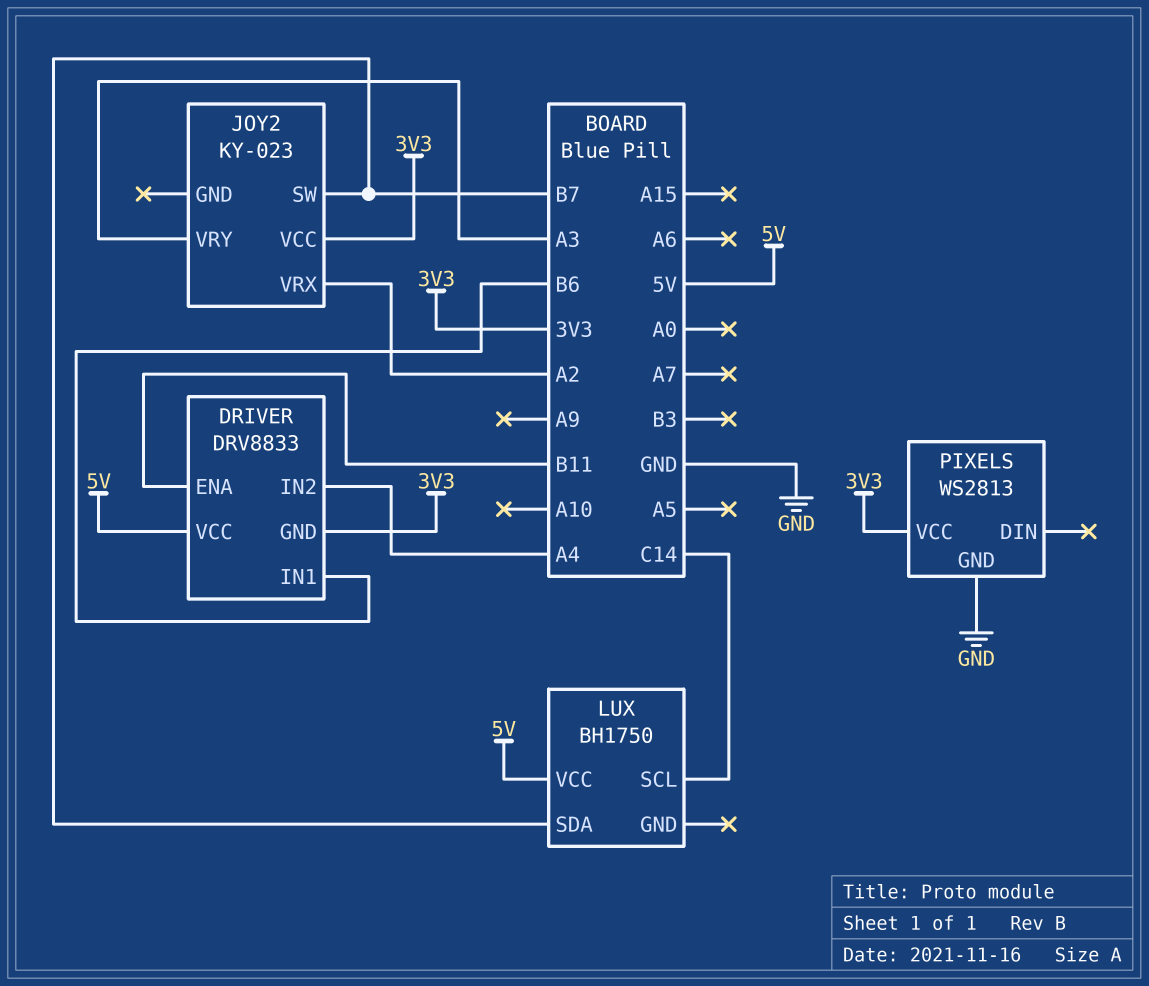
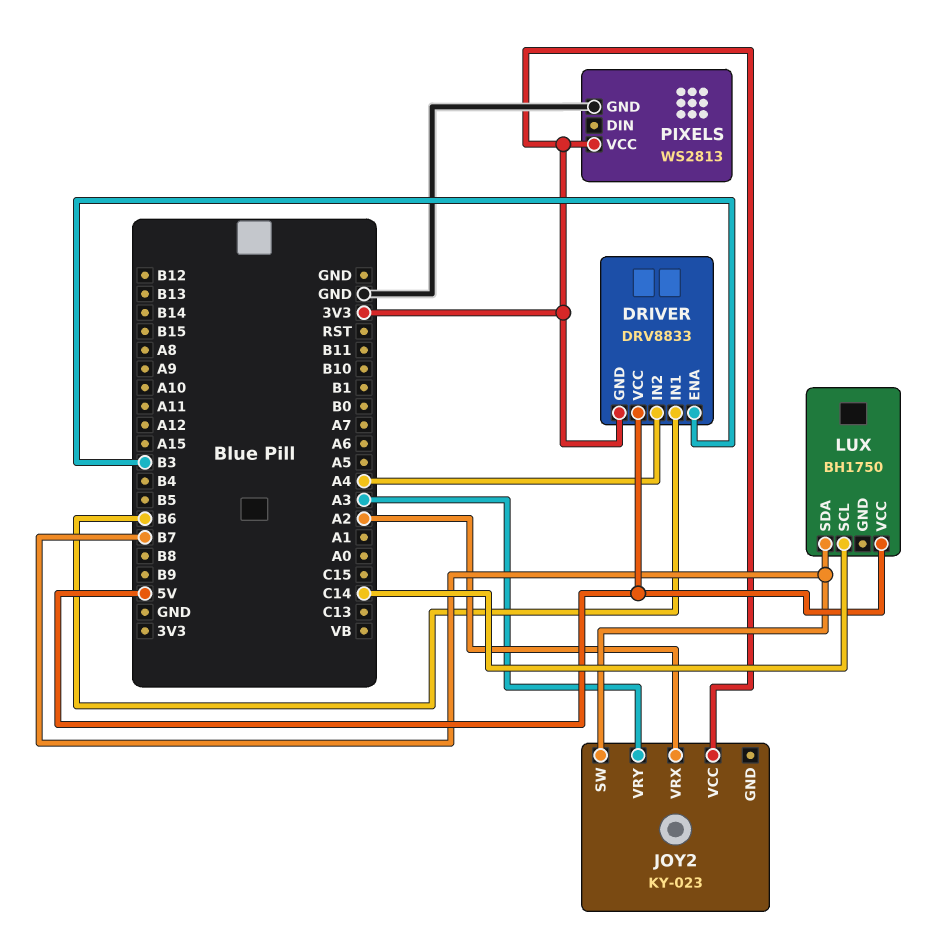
DRIVER pin ENA: B11 -> B3

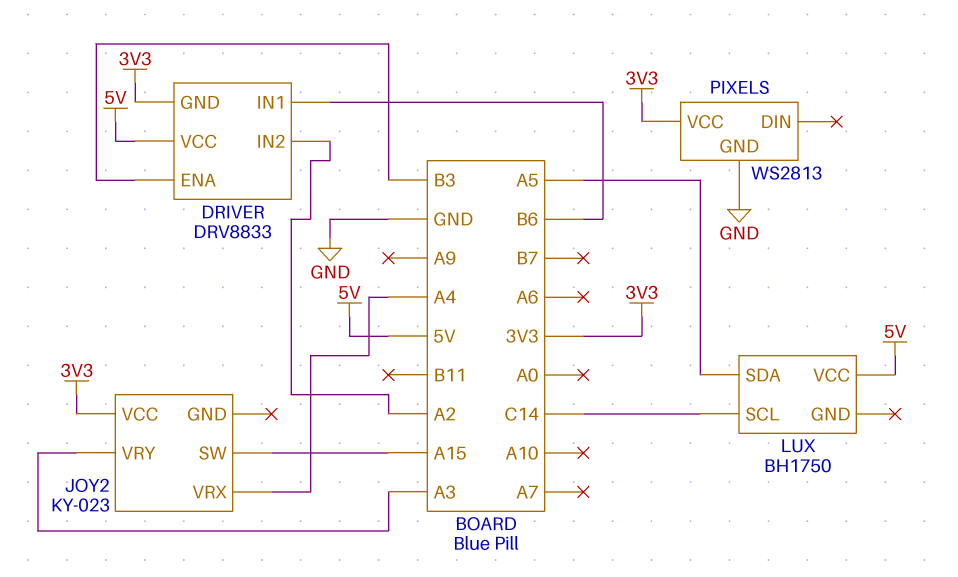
DRIVER pin IN2: A4 -> A2
JOY2 pin SW: B7 -> A15
JOY2 pin VRX: A2 -> A4
LUX pin SDA: B7 -> A5

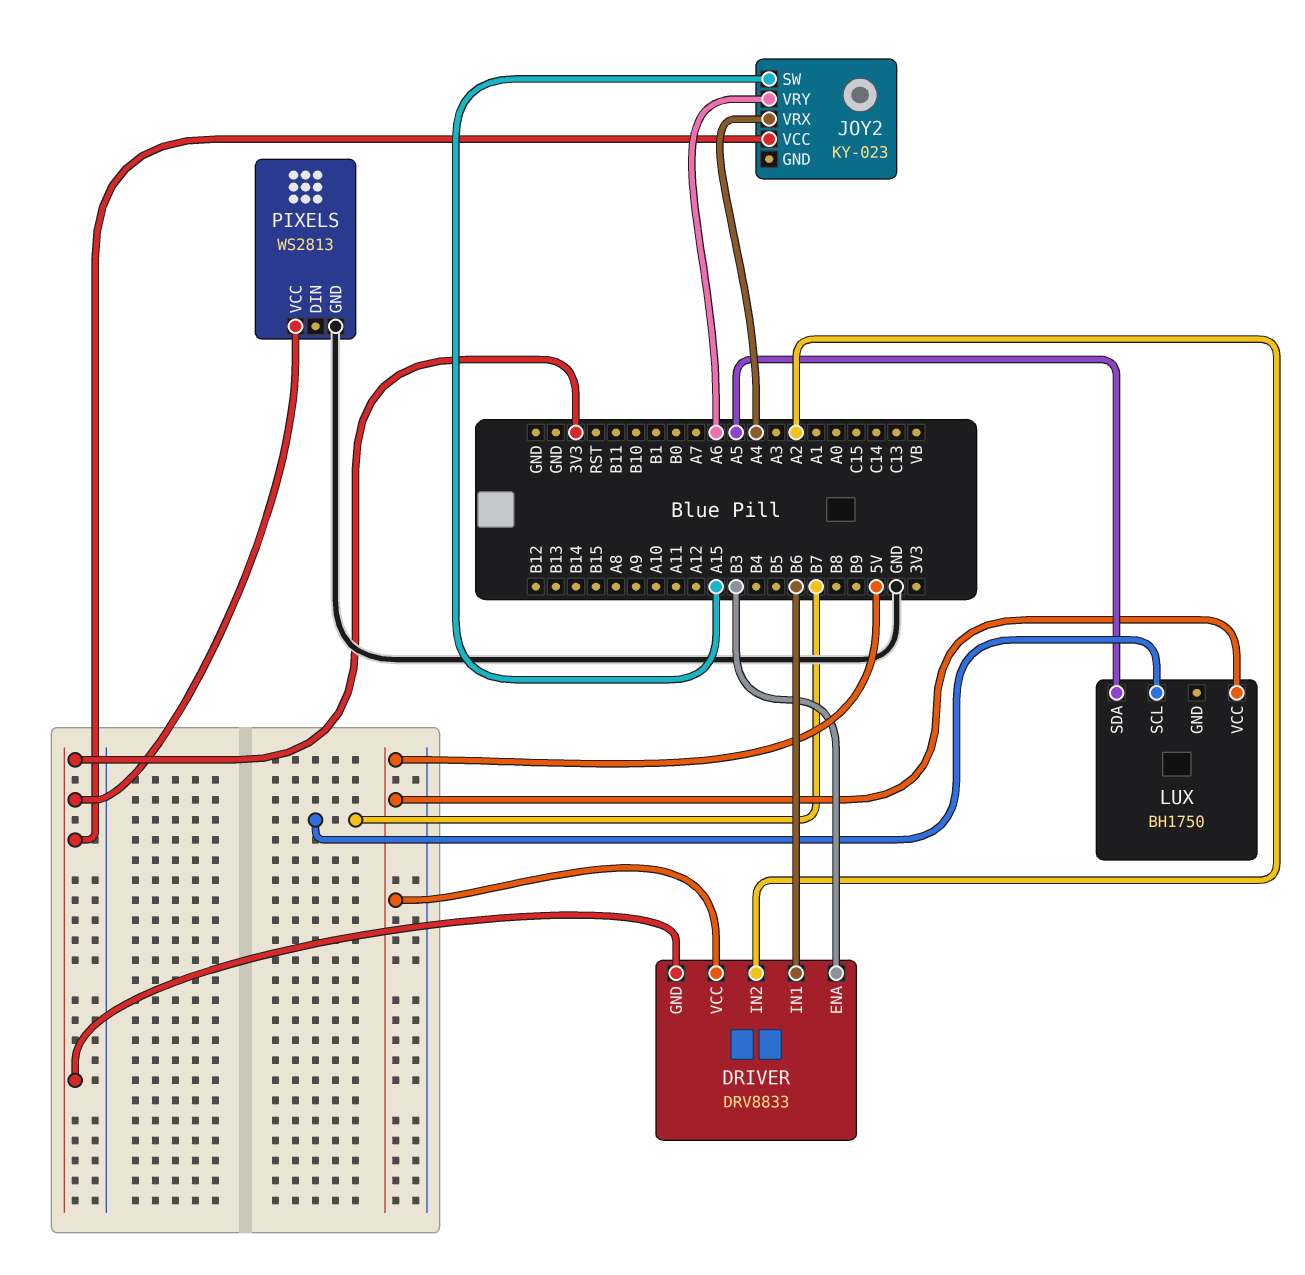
JOY2 pin VRY: A3 -> A6
LUX pin SCL: C14 -> B7

